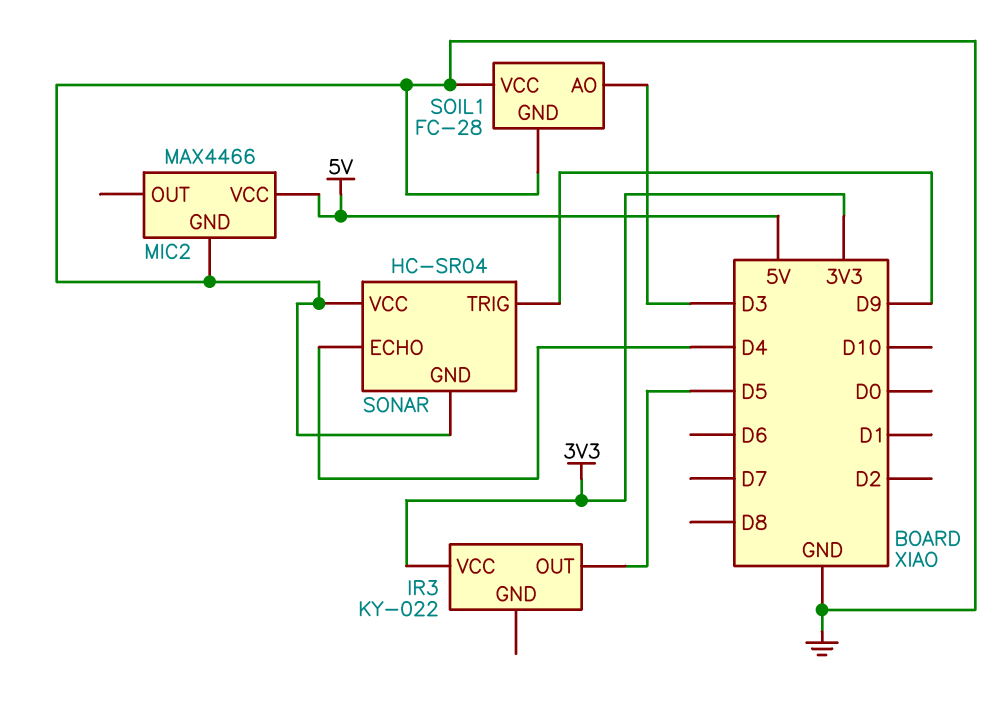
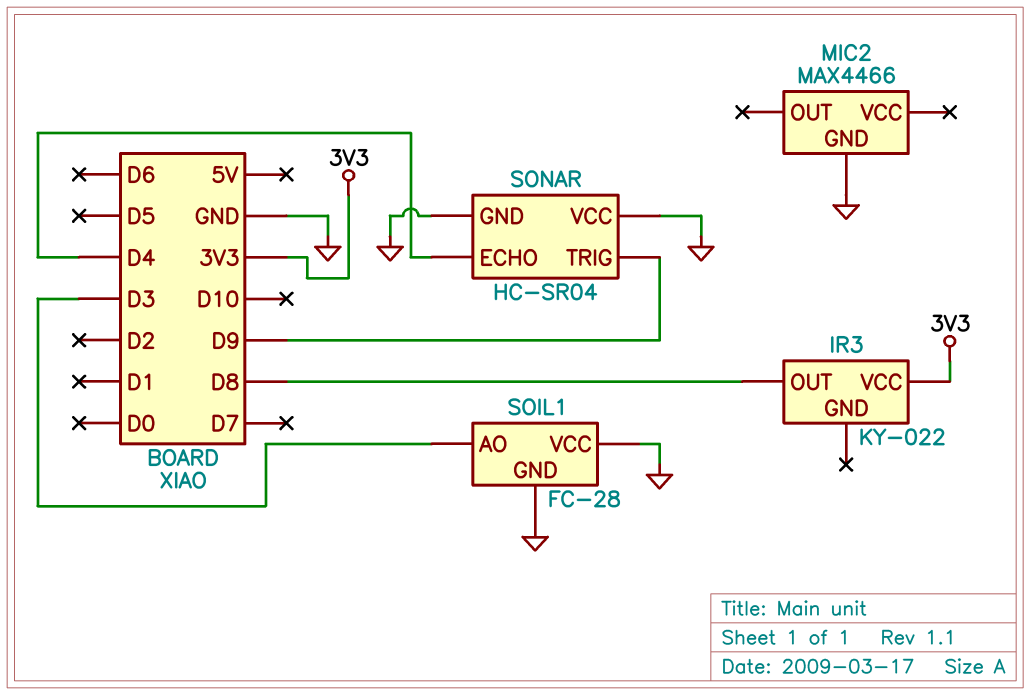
IR3 pin OUT: D5 -> D8
MIC2 pin VCC: 5V -> none

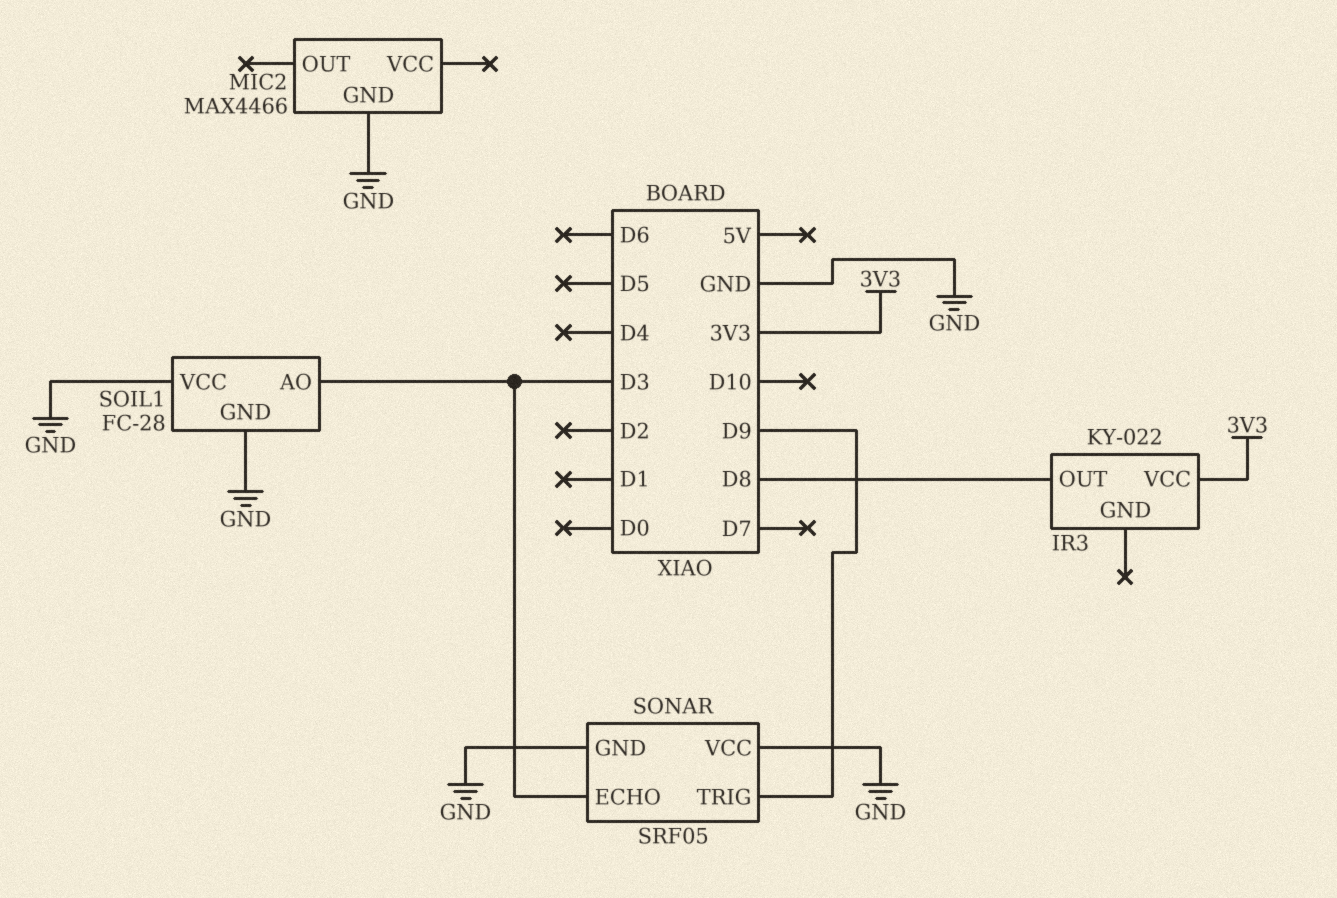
SONAR: HC-SR04 -> SRF05
SONAR pin ECHO: D4 -> D3

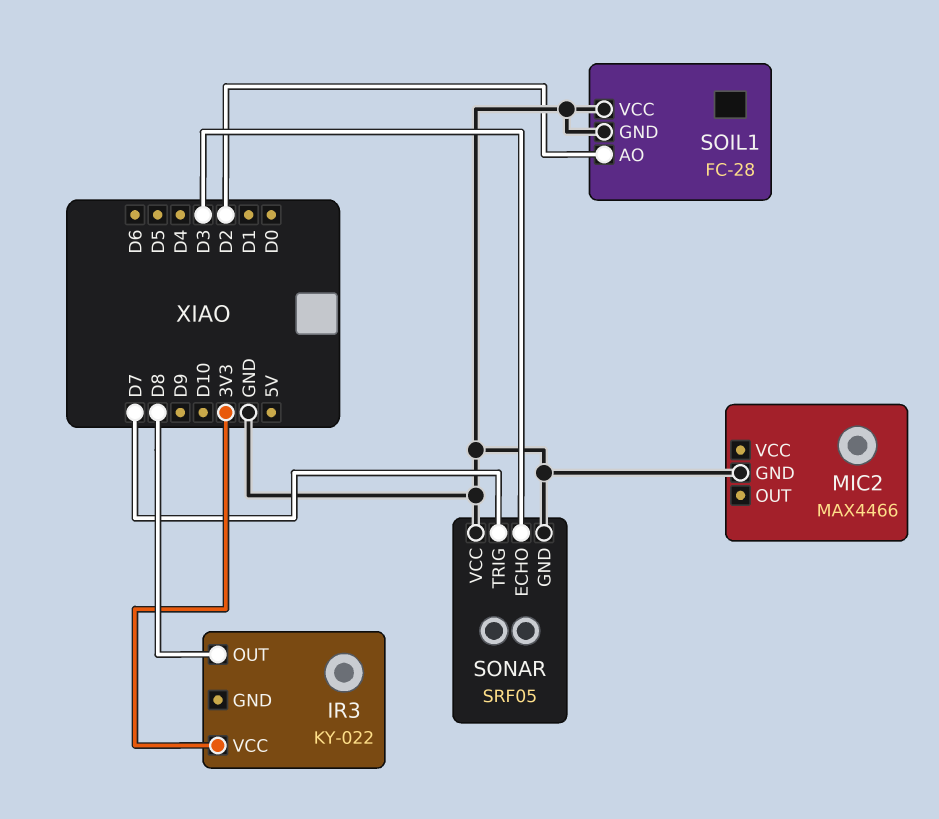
SOIL1 pin AO: D3 -> D2
SONAR pin TRIG: D9 -> D7

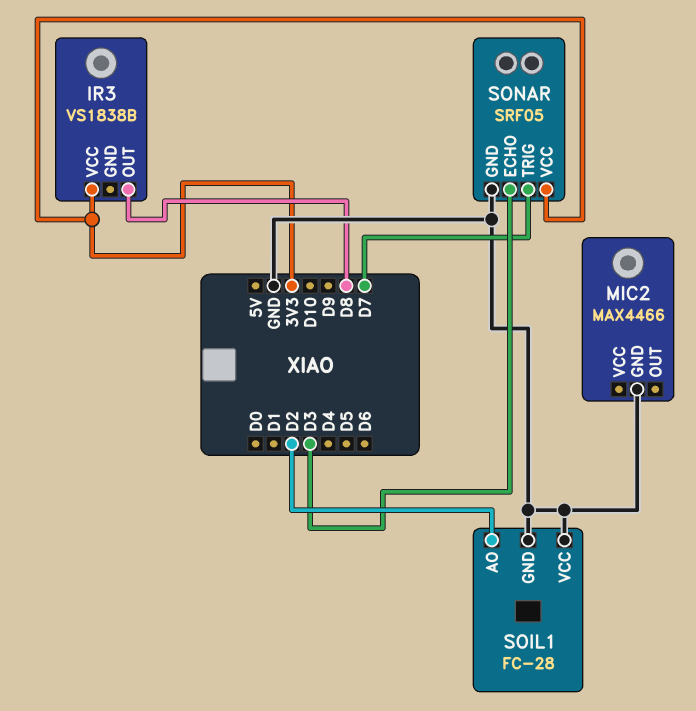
IR3: KY-022 -> VS1838B
SONAR pin VCC: GND -> 3V3

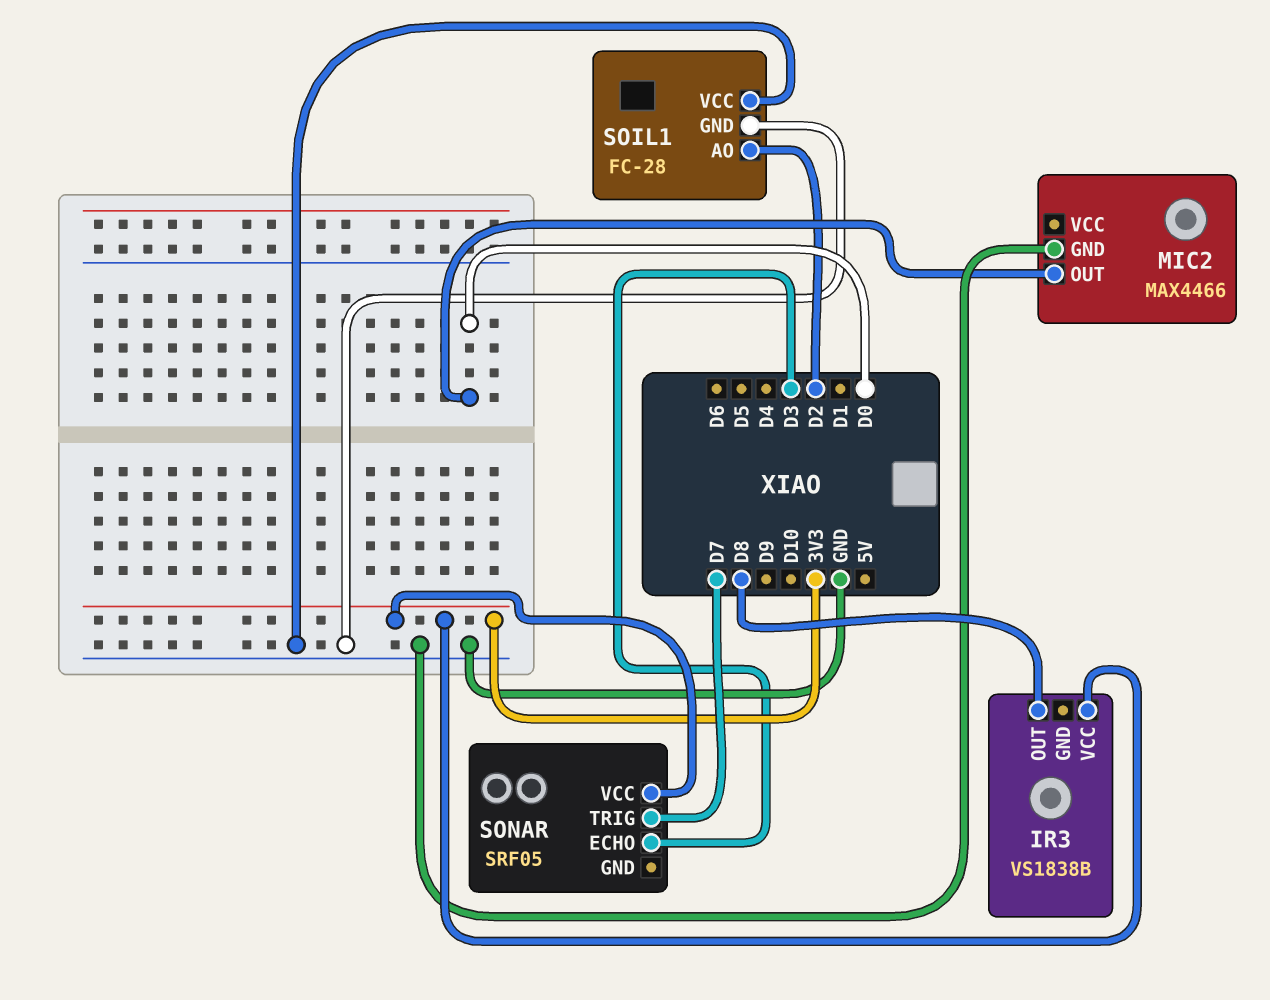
MIC2 pin OUT: none -> D0
SONAR pin GND: GND -> none

